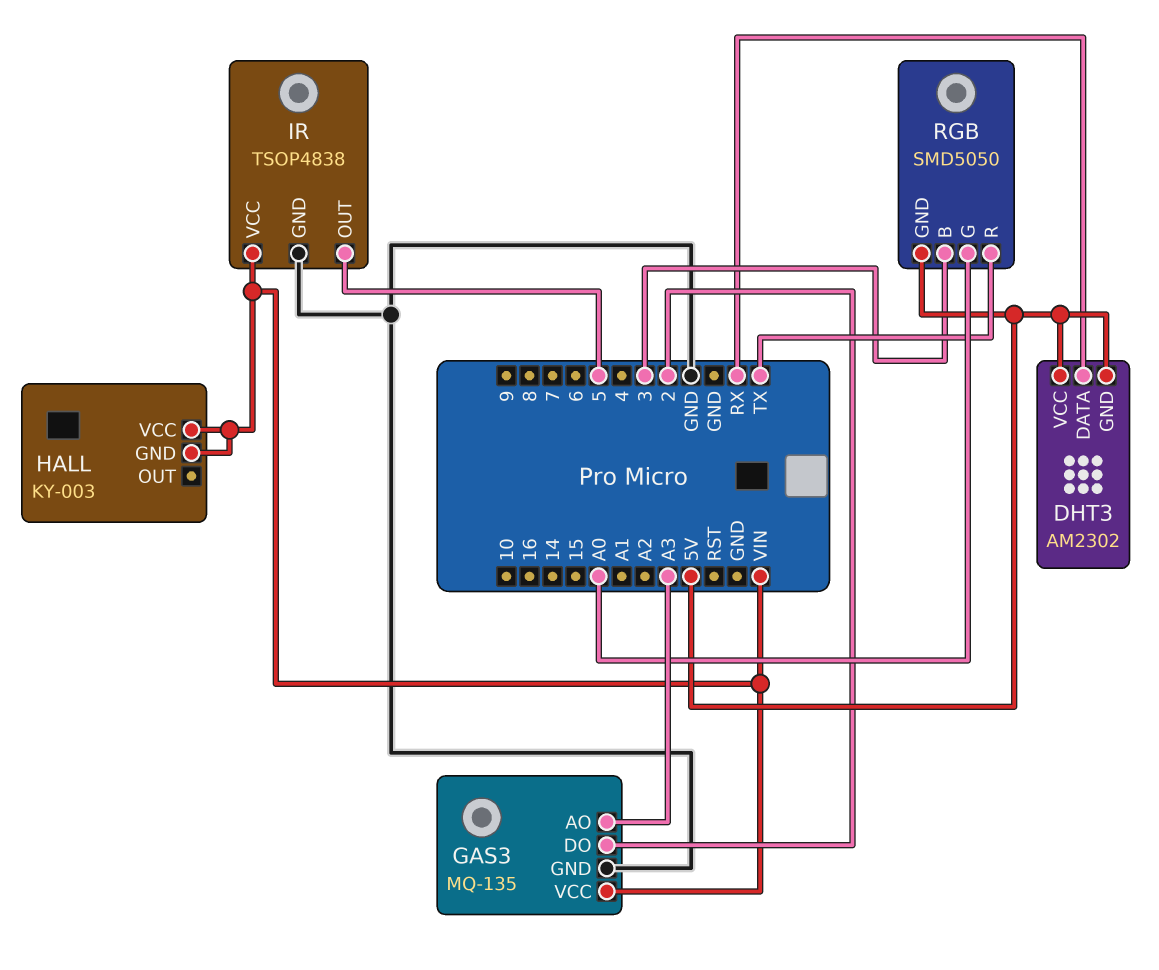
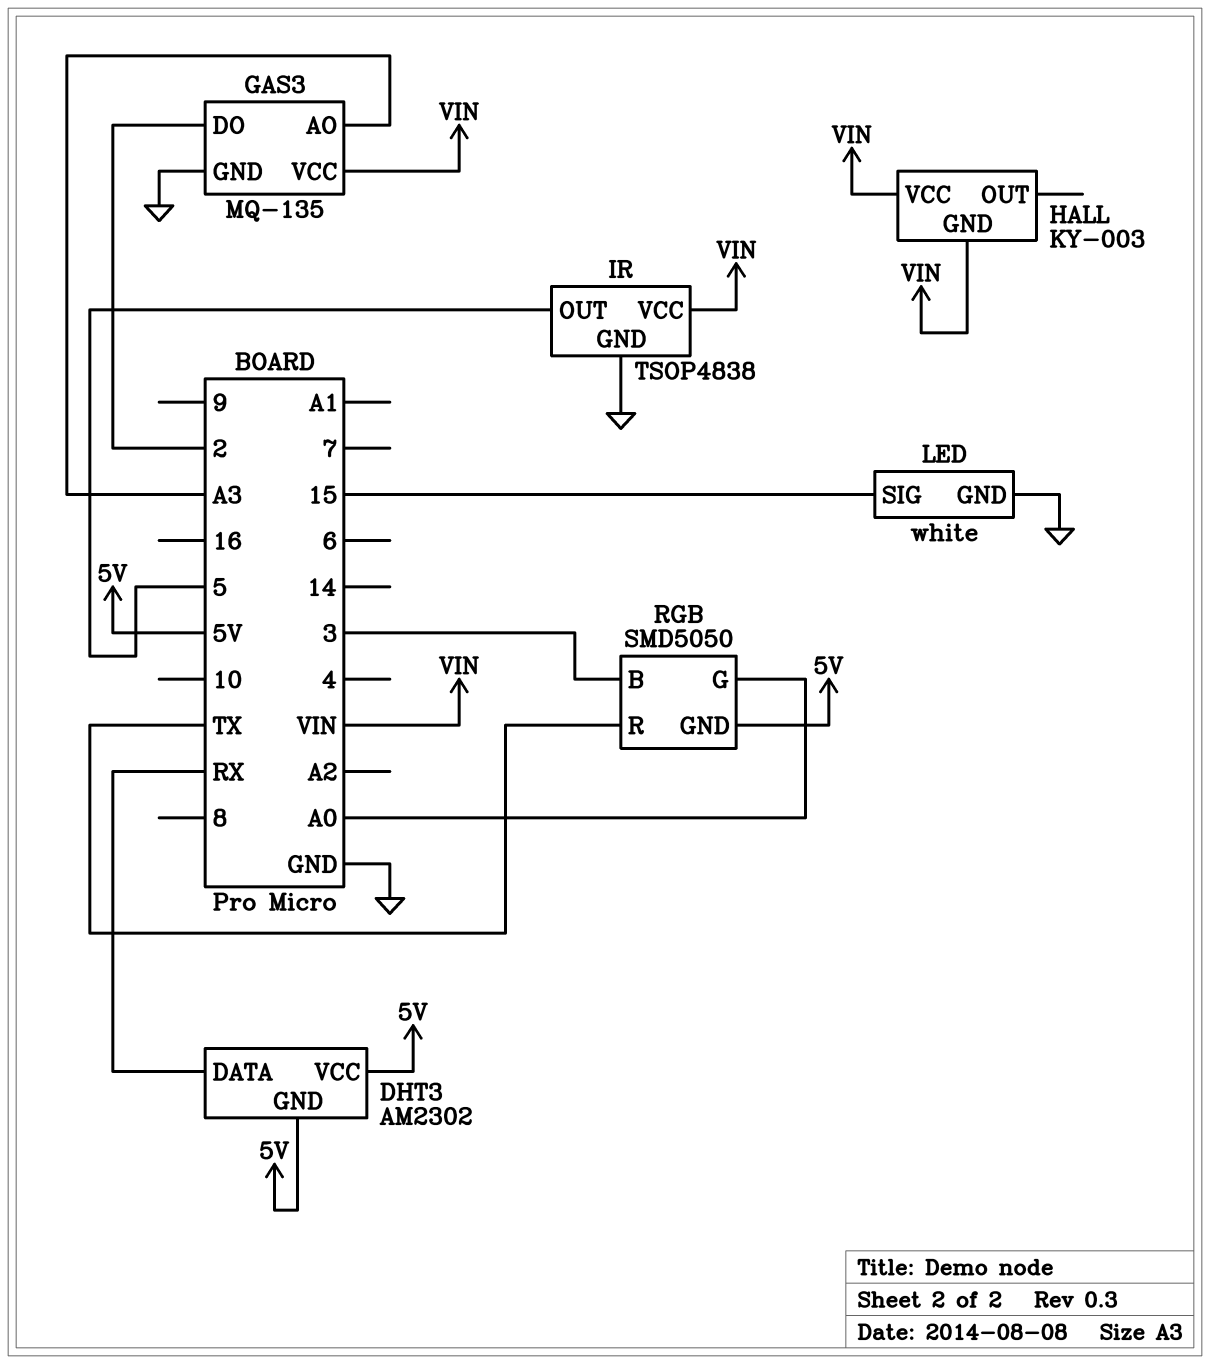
LED: none -> white
LED pin GND: none -> GND
LED pin SIG: none -> 15

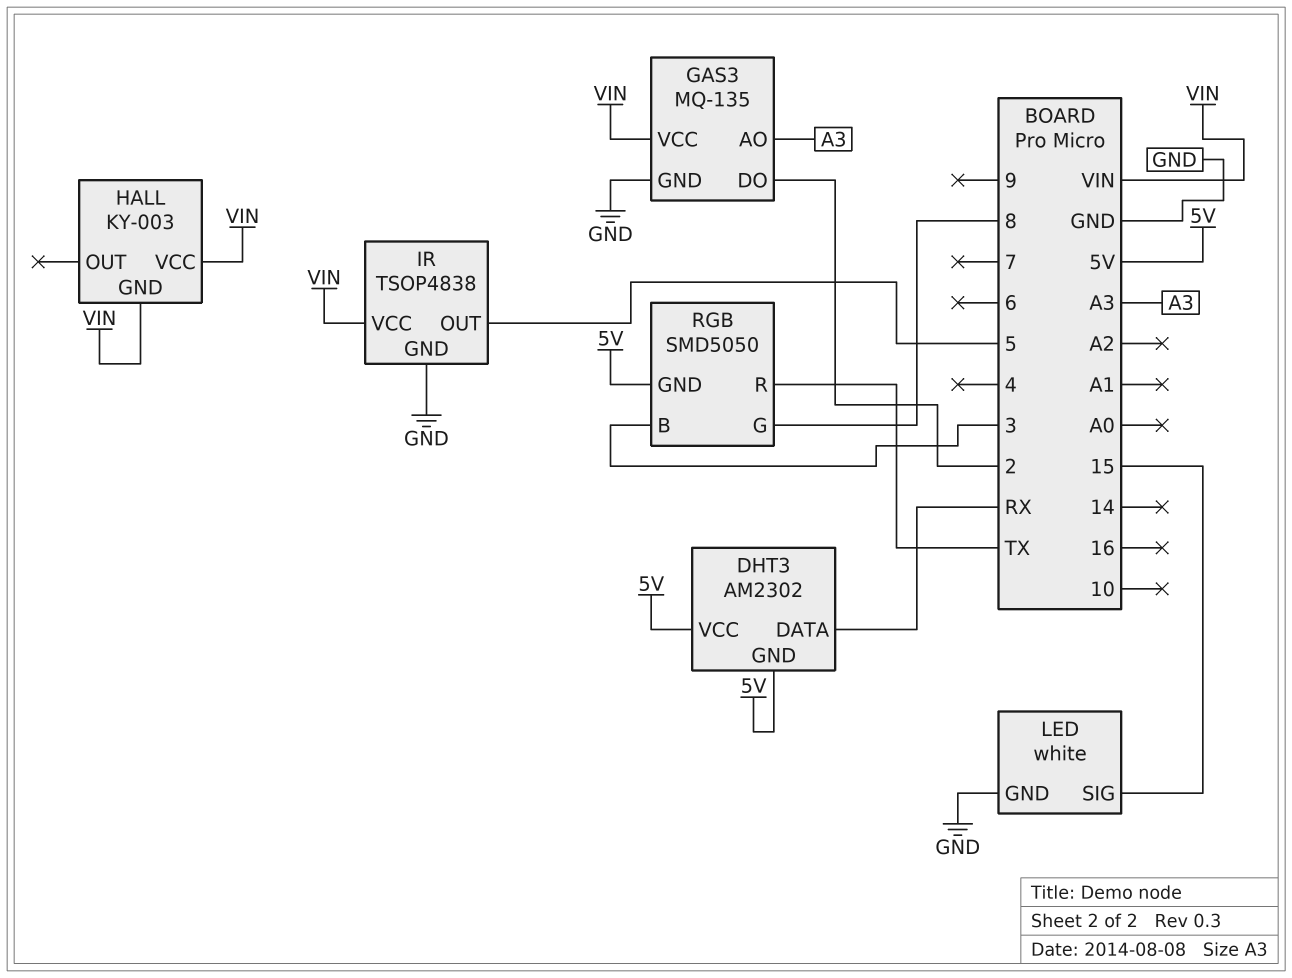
RGB pin G: A0 -> 8

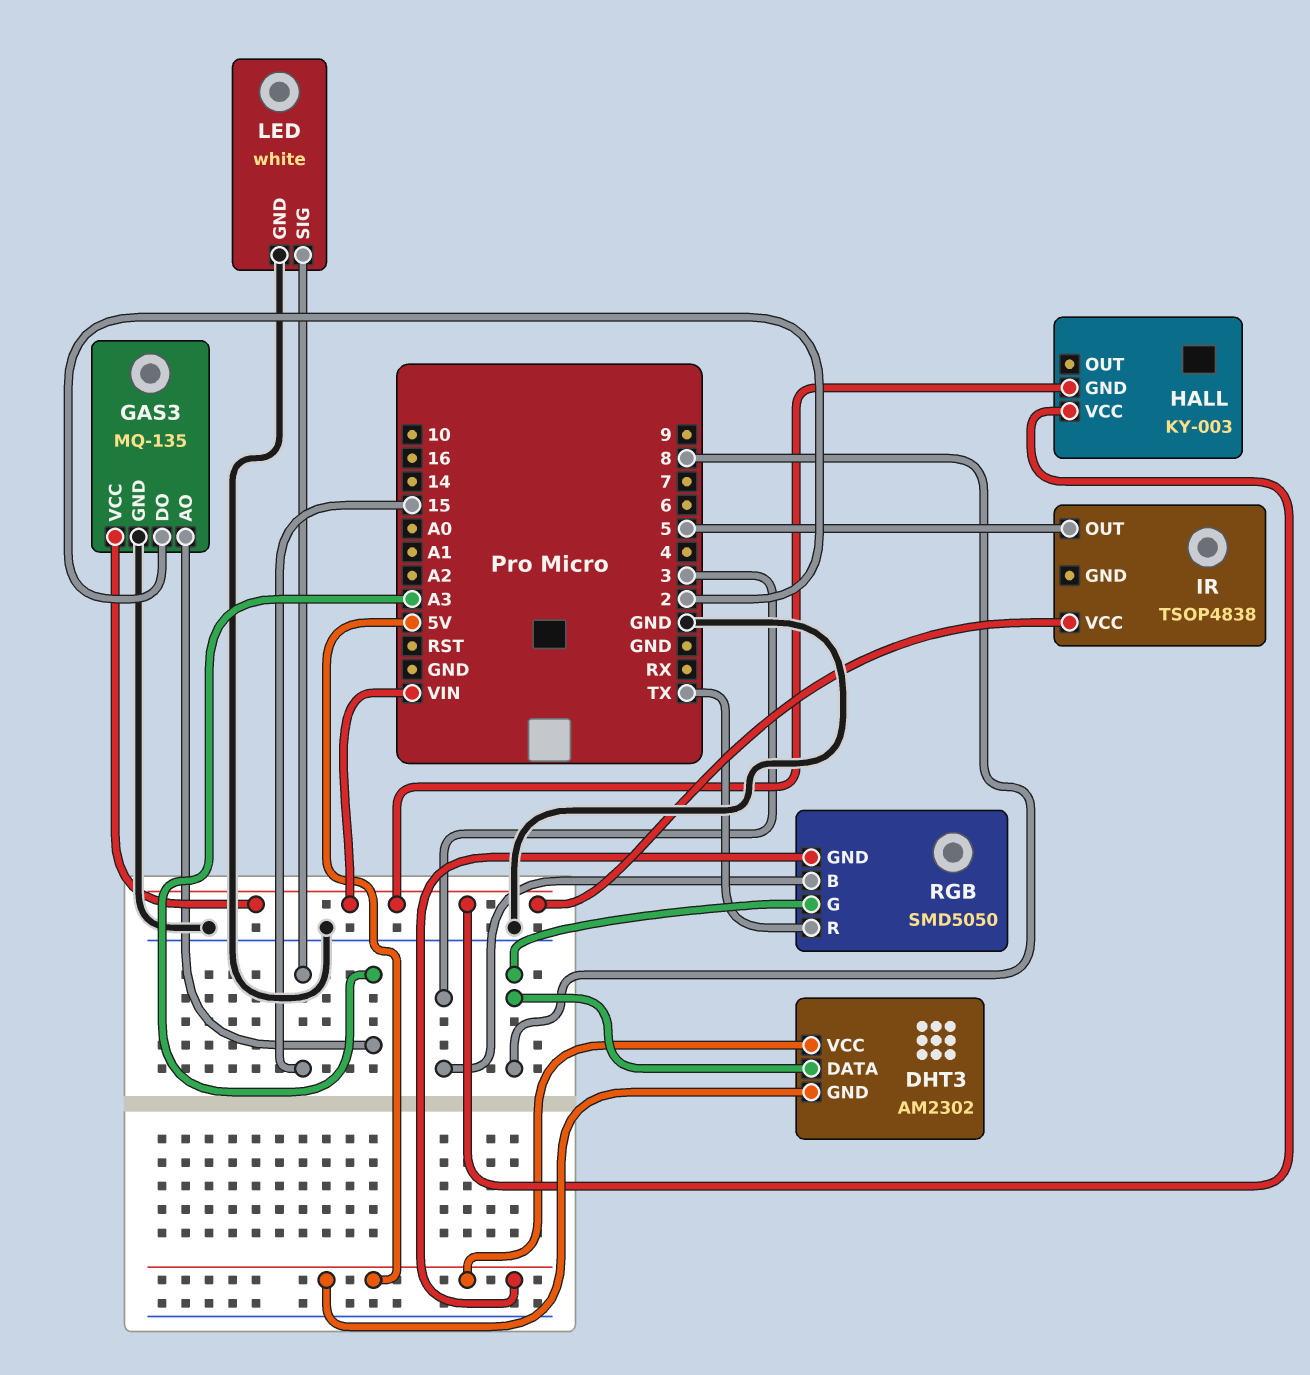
DHT3 pin DATA: RX -> 8
IR pin GND: GND -> none

